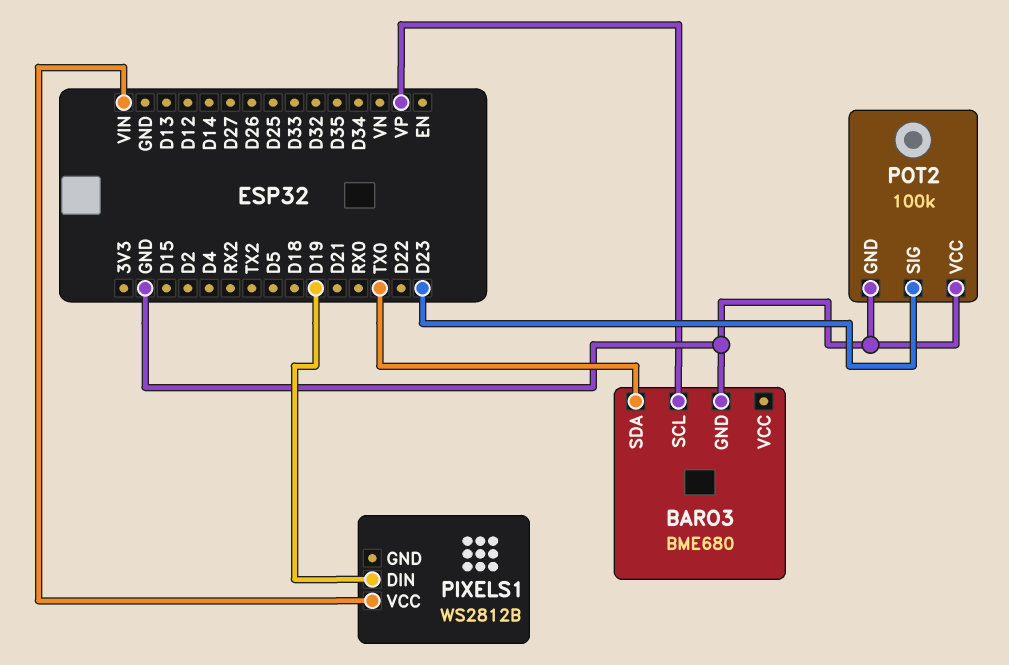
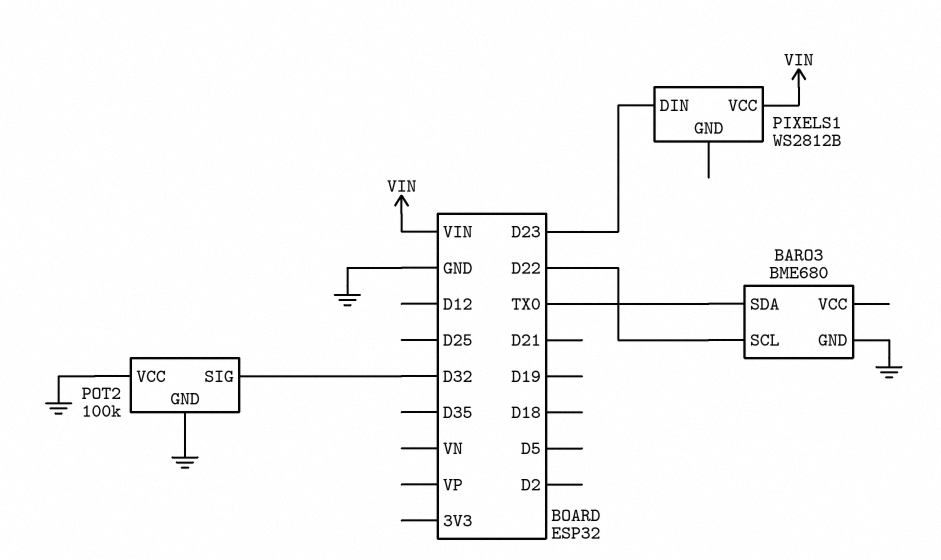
BARO3 pin SCL: VP -> D22
PIXELS1 pin DIN: D19 -> D23
POT2 pin SIG: D23 -> D32

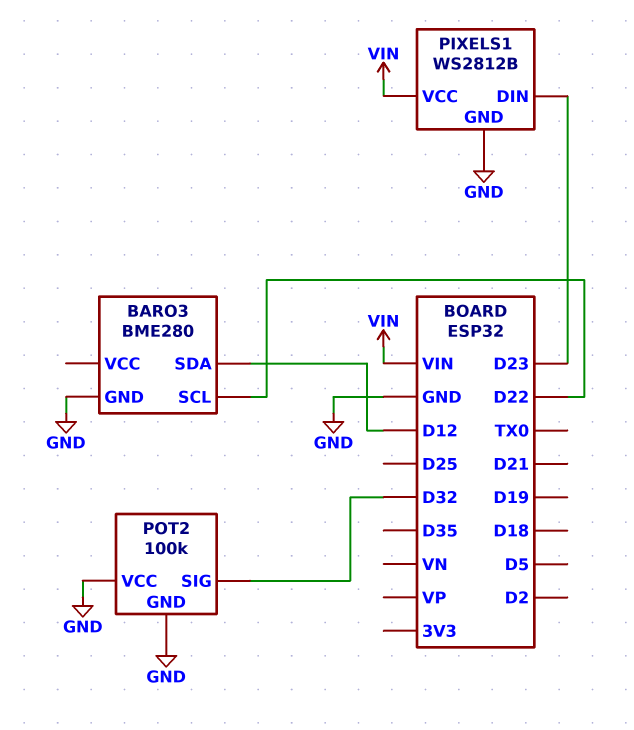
BARO3: BME680 -> BME280
BARO3 pin SDA: TX0 -> D12
PIXELS1 pin GND: none -> GND

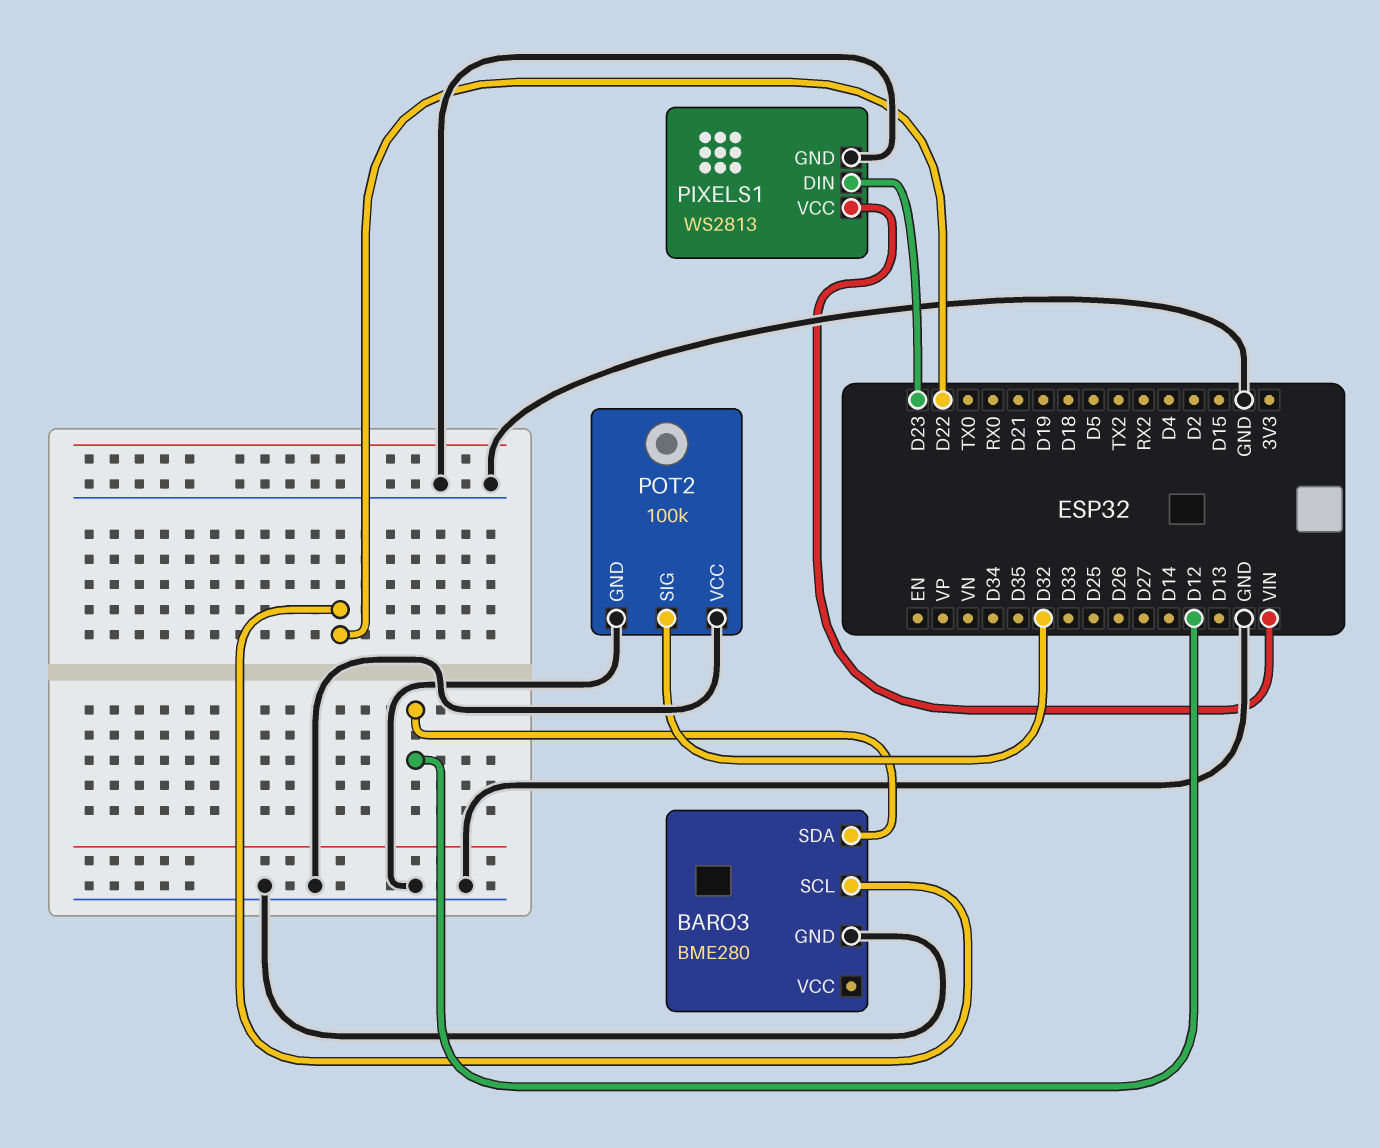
PIXELS1: WS2812B -> WS2813

